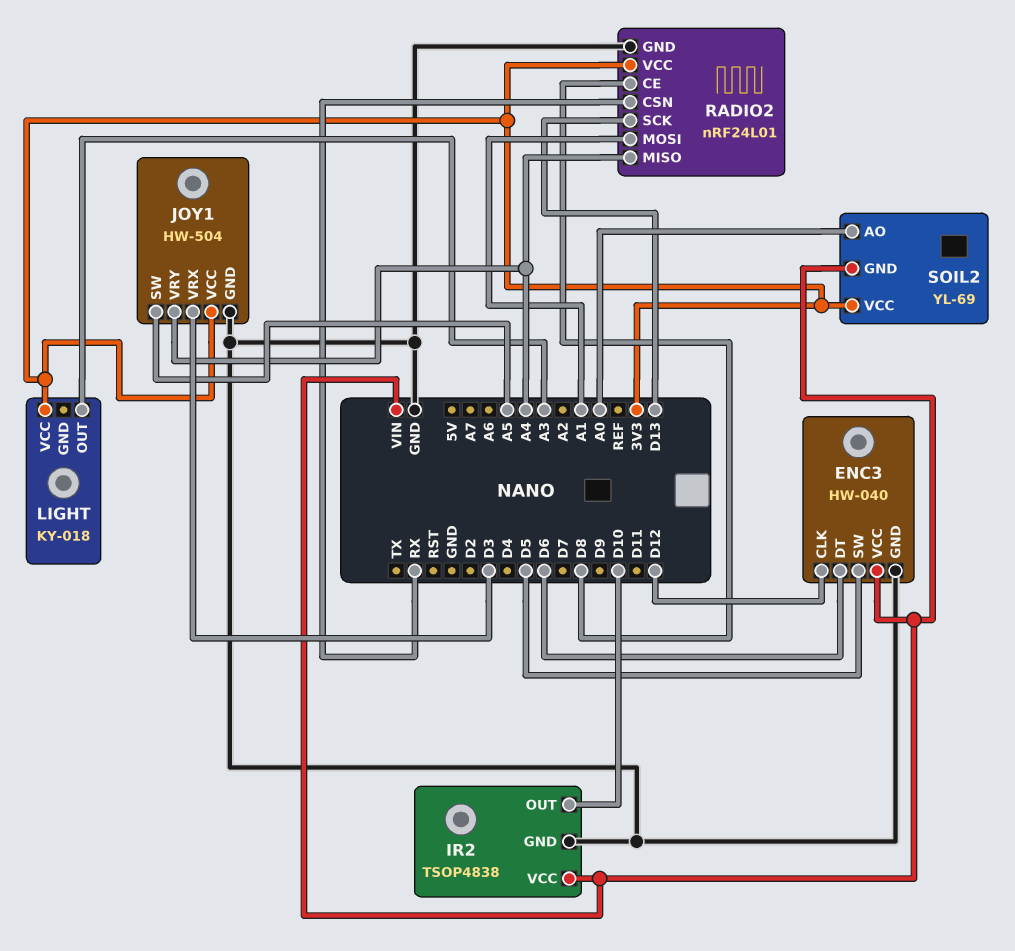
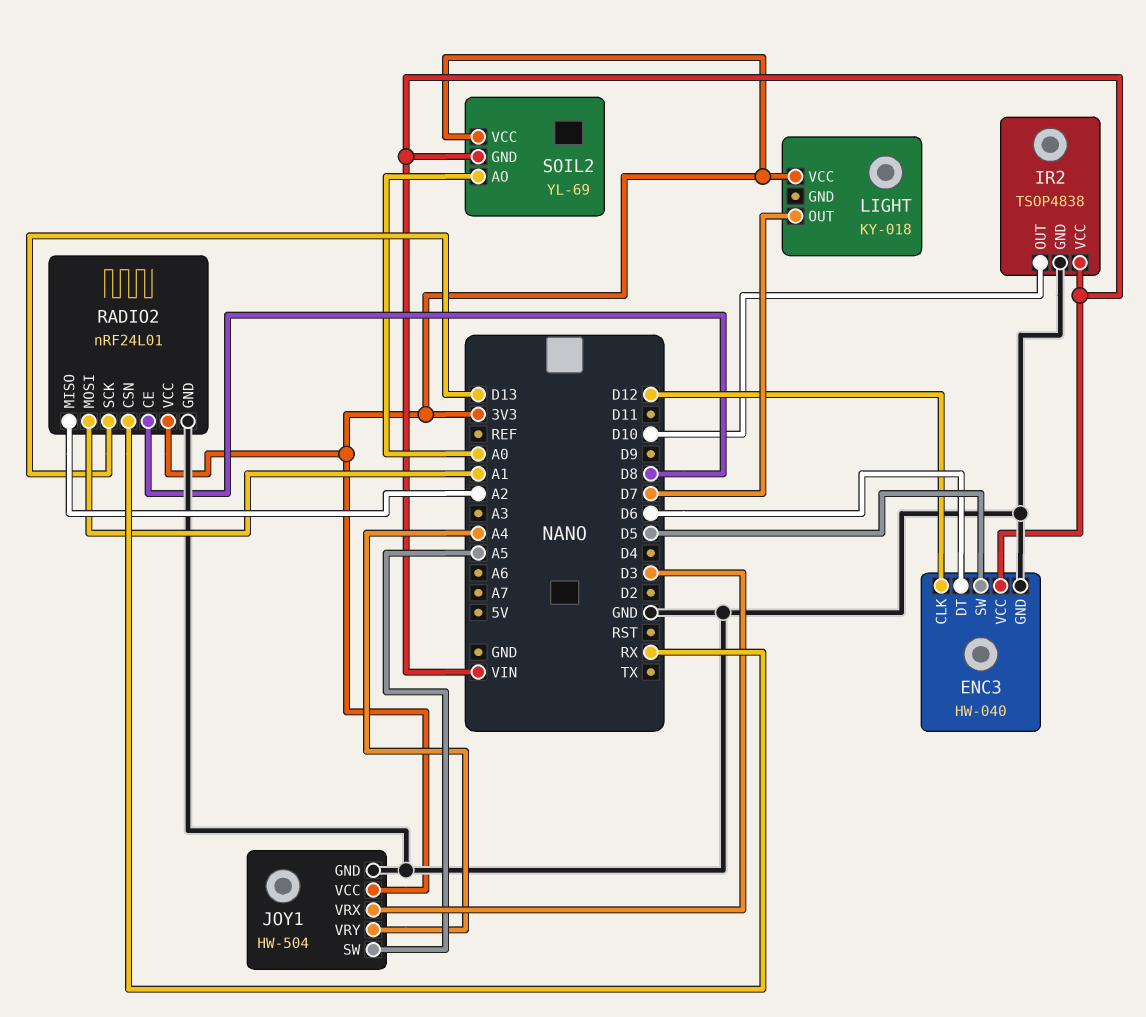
LIGHT pin OUT: A3 -> D7
RADIO2 pin MISO: A4 -> A2

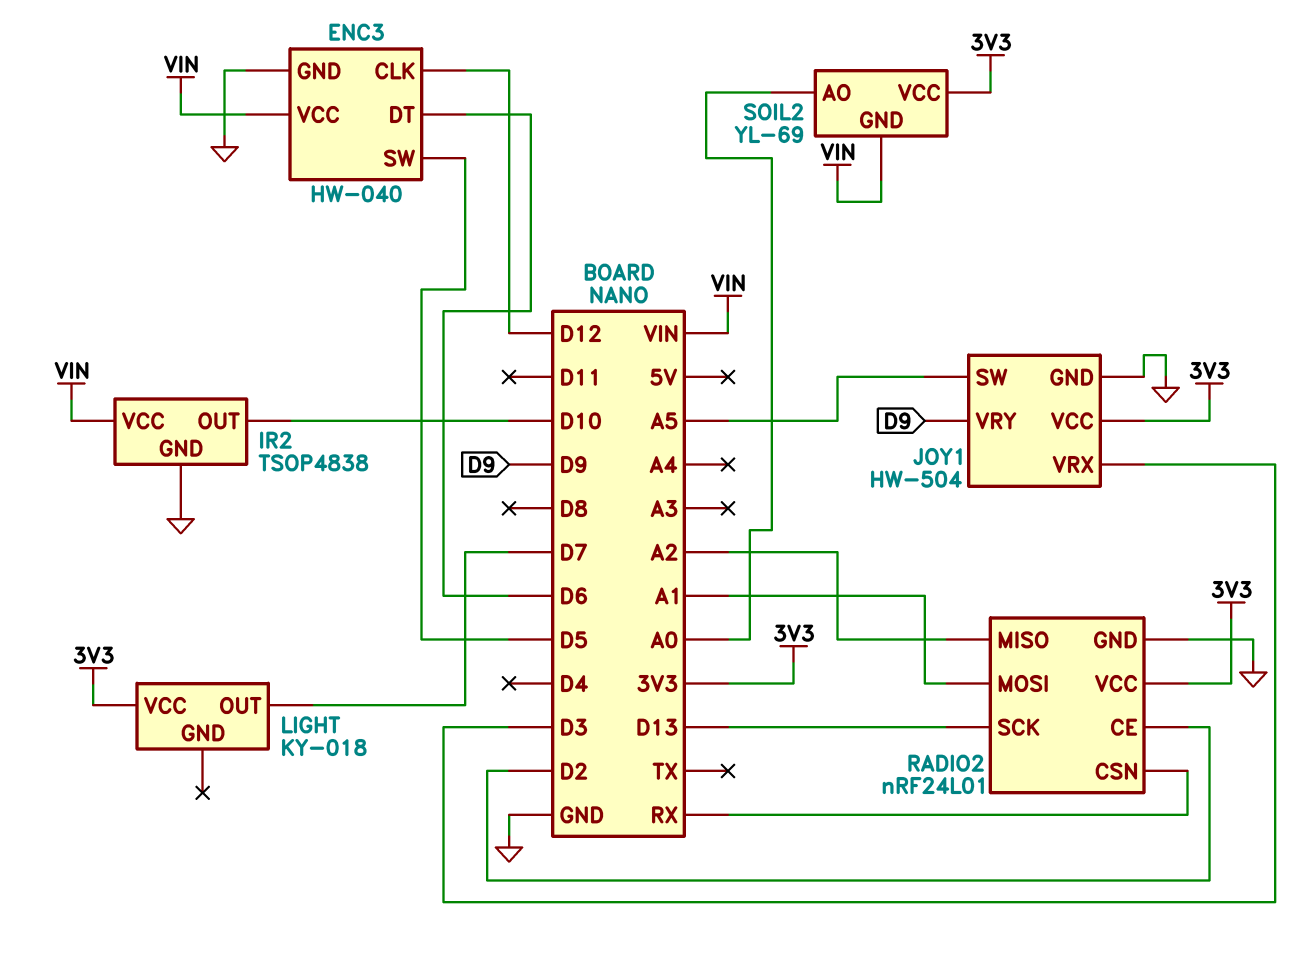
JOY1 pin VRY: A4 -> D9
RADIO2 pin CE: D8 -> D2

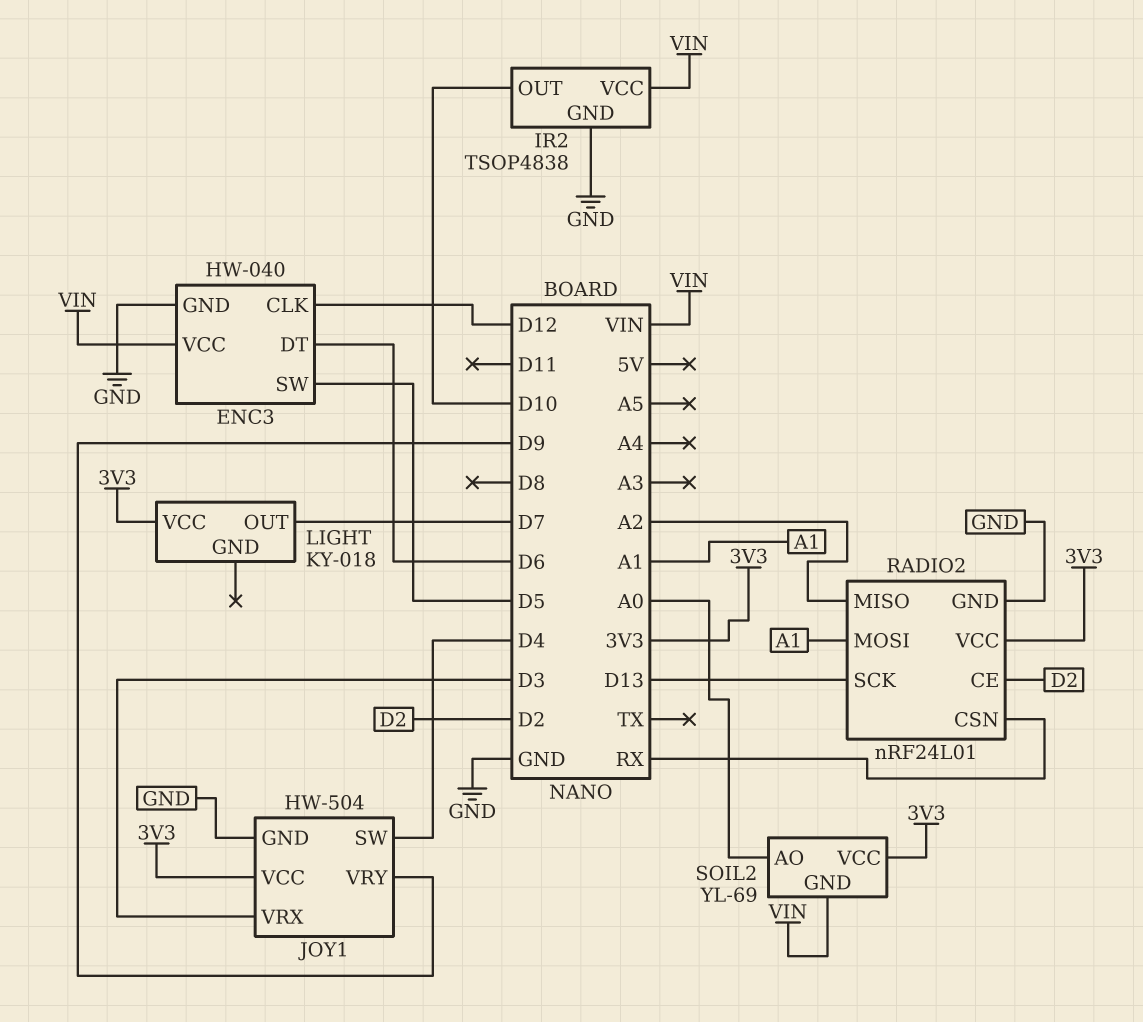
JOY1 pin SW: A5 -> D4

